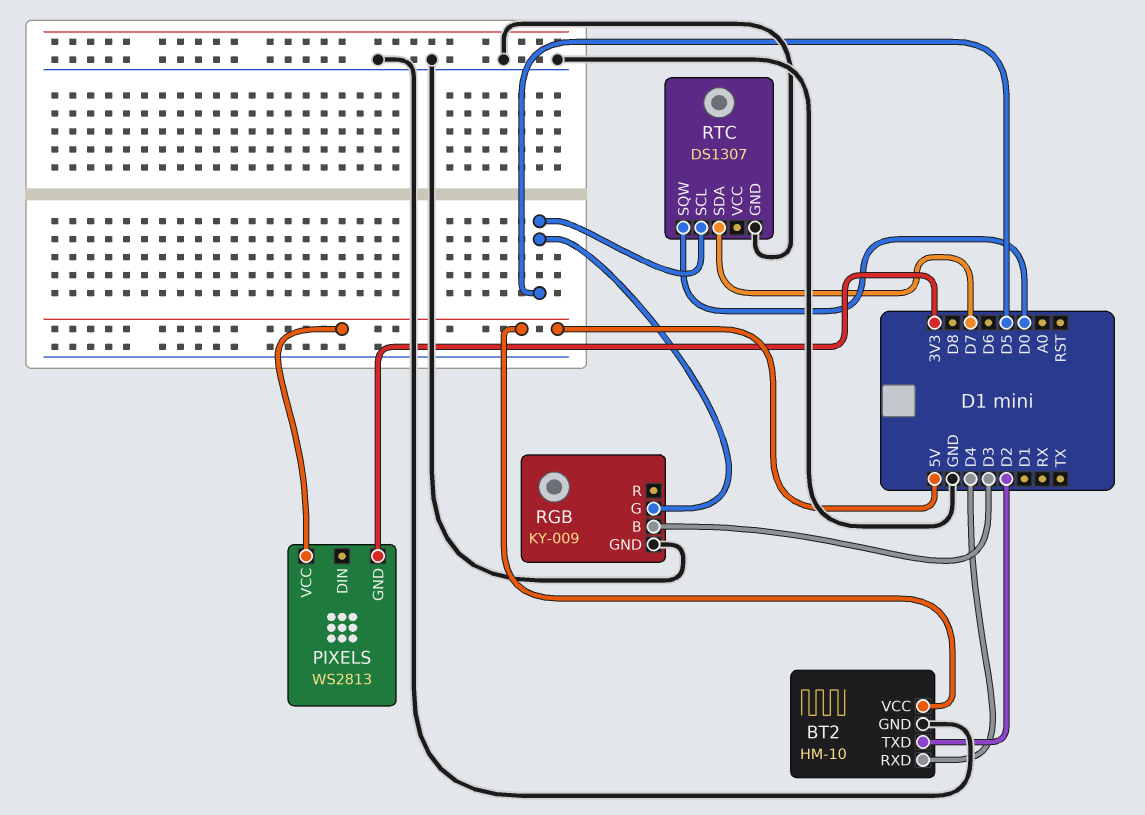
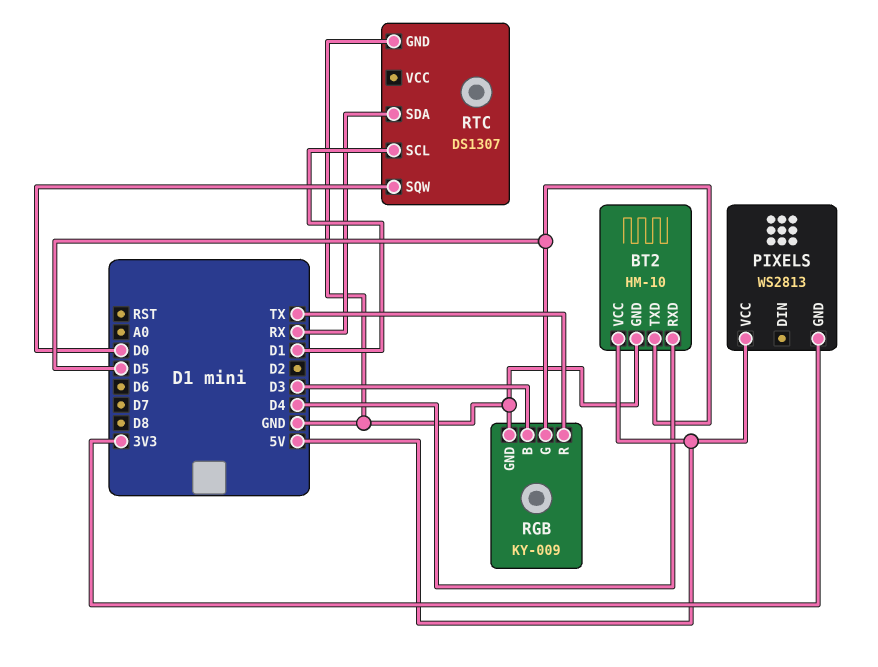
BT2 pin TXD: D2 -> D5
RGB pin R: none -> TX
RTC pin SCL: D5 -> D1
RTC pin SDA: D7 -> RX

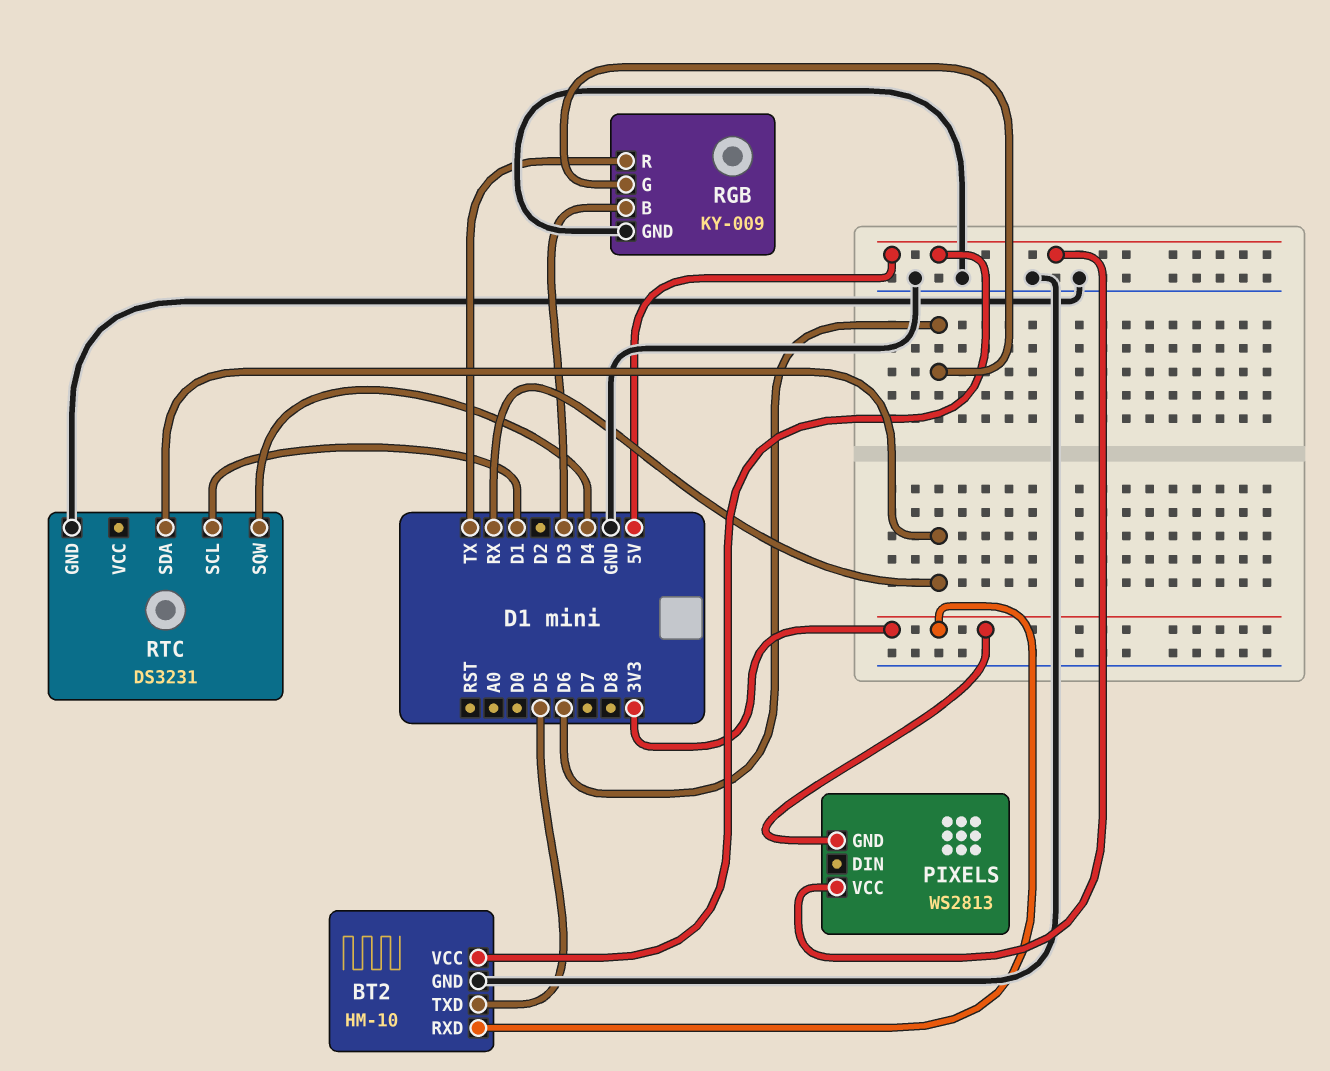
BT2 pin RXD: D4 -> 3V3
RGB pin G: D5 -> D6
RTC: DS1307 -> DS3231
RTC pin SQW: D0 -> D4

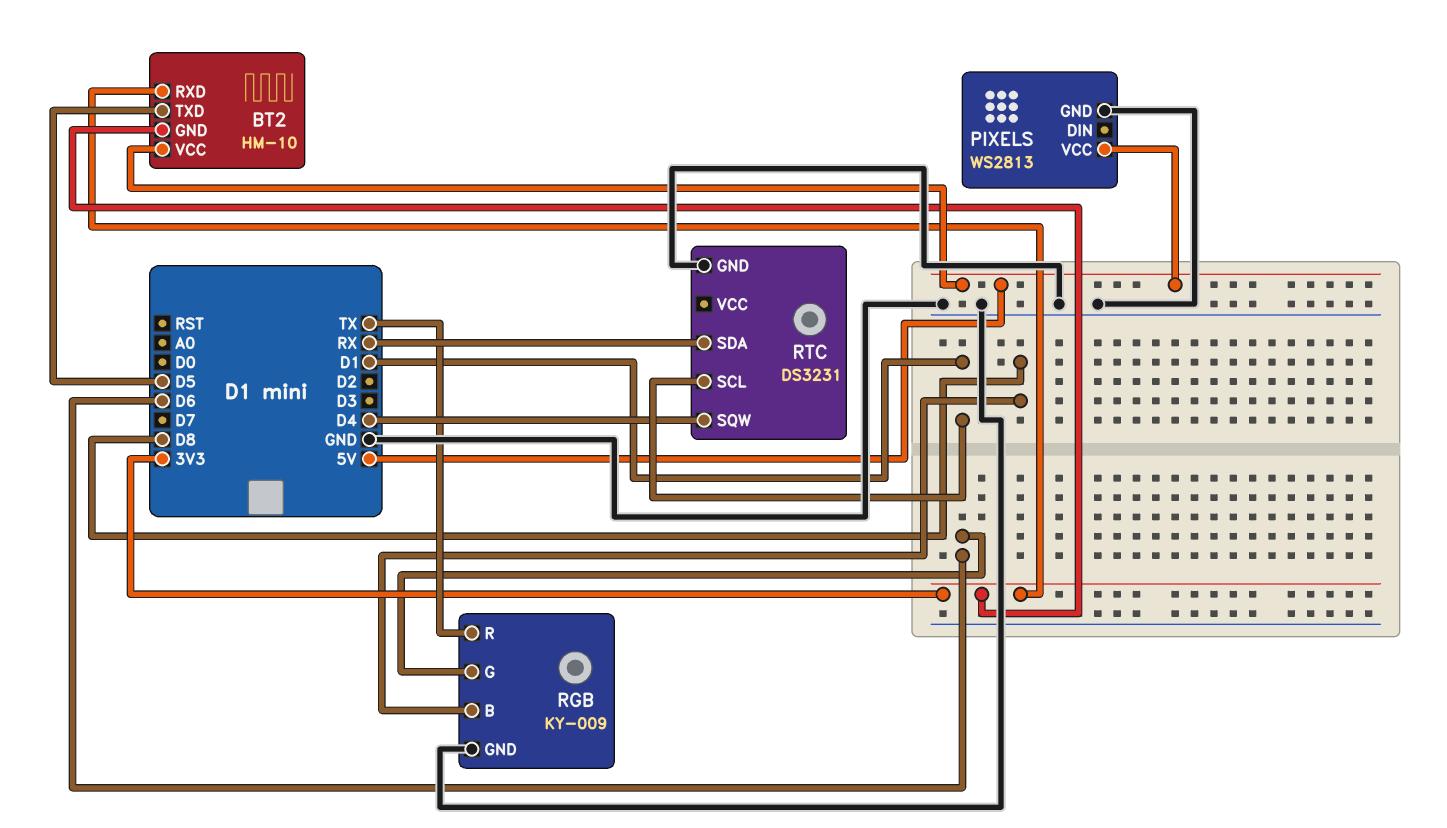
BT2 pin GND: GND -> 3V3
PIXELS pin GND: 3V3 -> GND
RGB pin B: D3 -> D8

